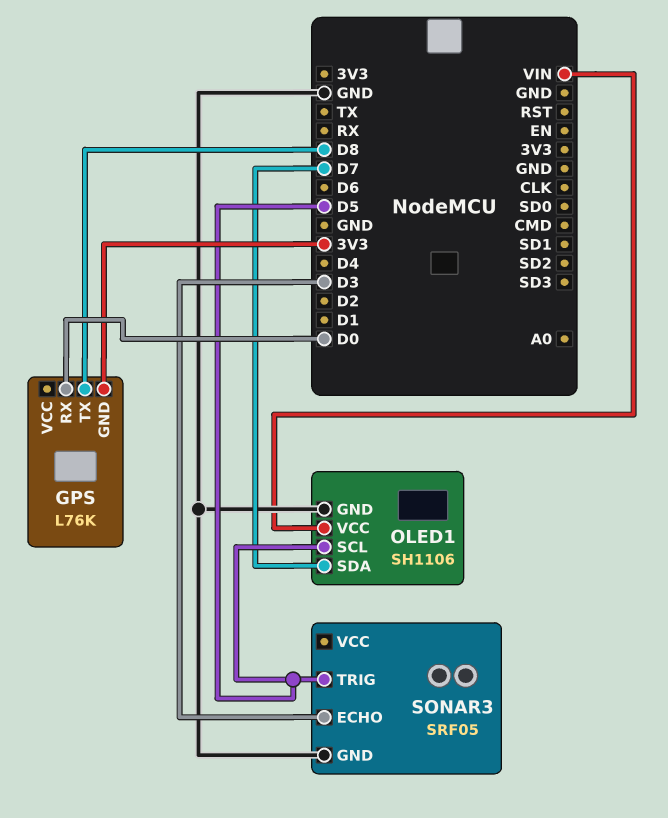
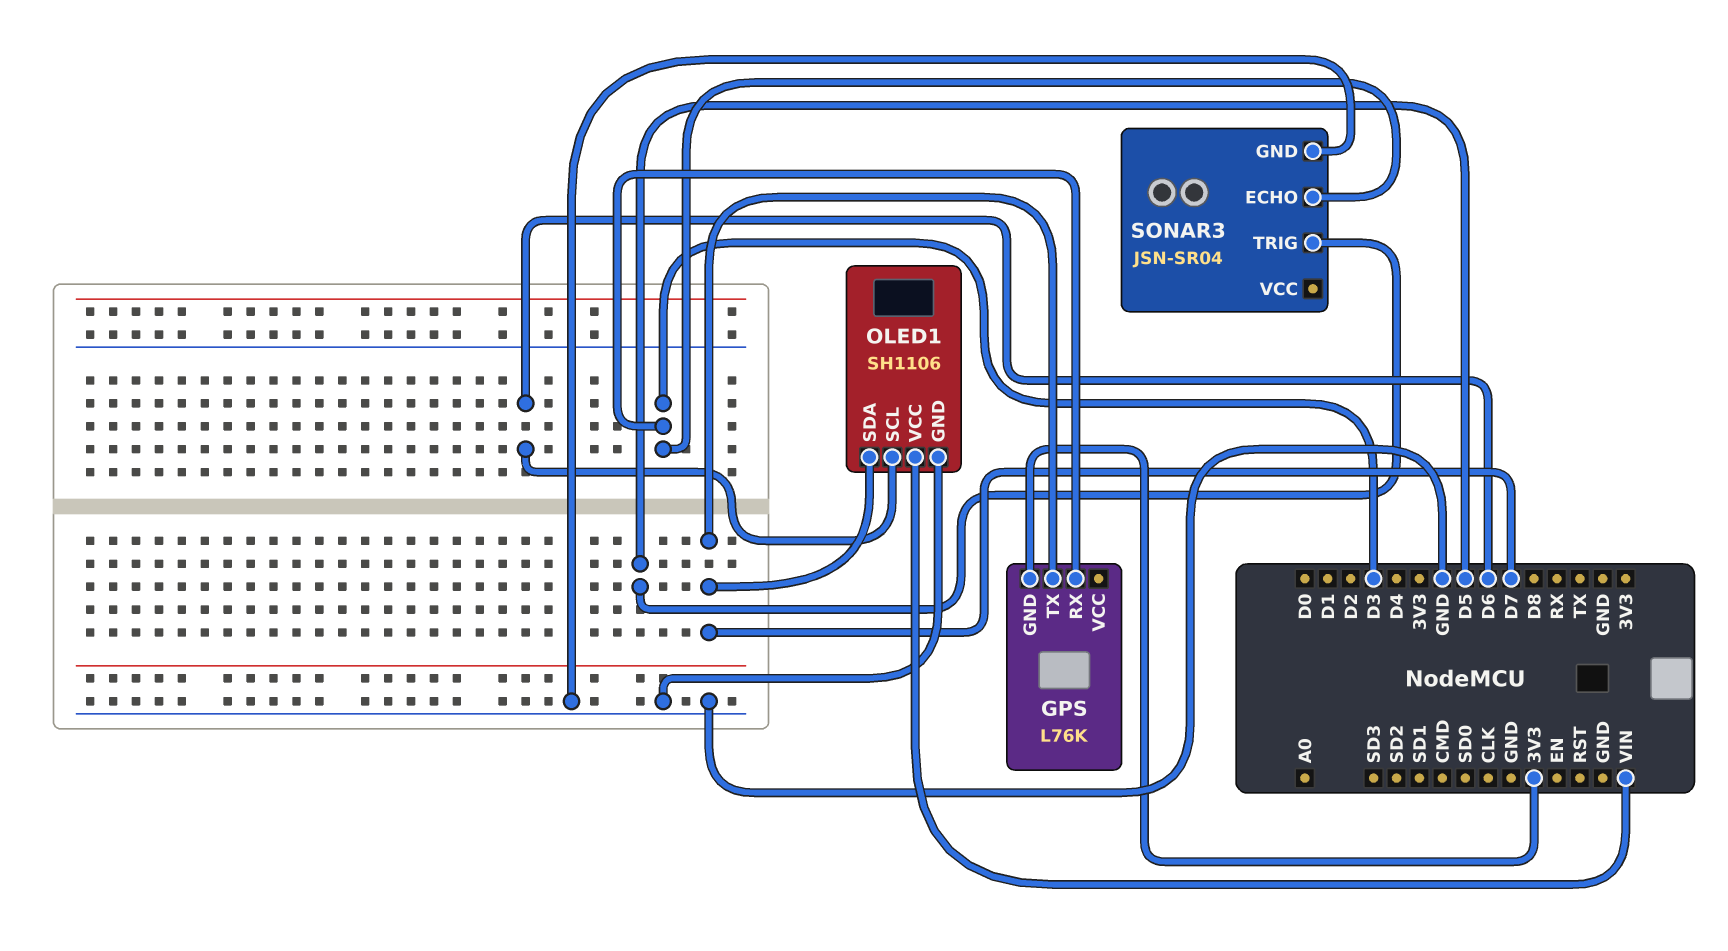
GPS pin RX: D0 -> D3
GPS pin TX: D8 -> D7
OLED1 pin SCL: D5 -> D6
SONAR3: SRF05 -> JSN-SR04

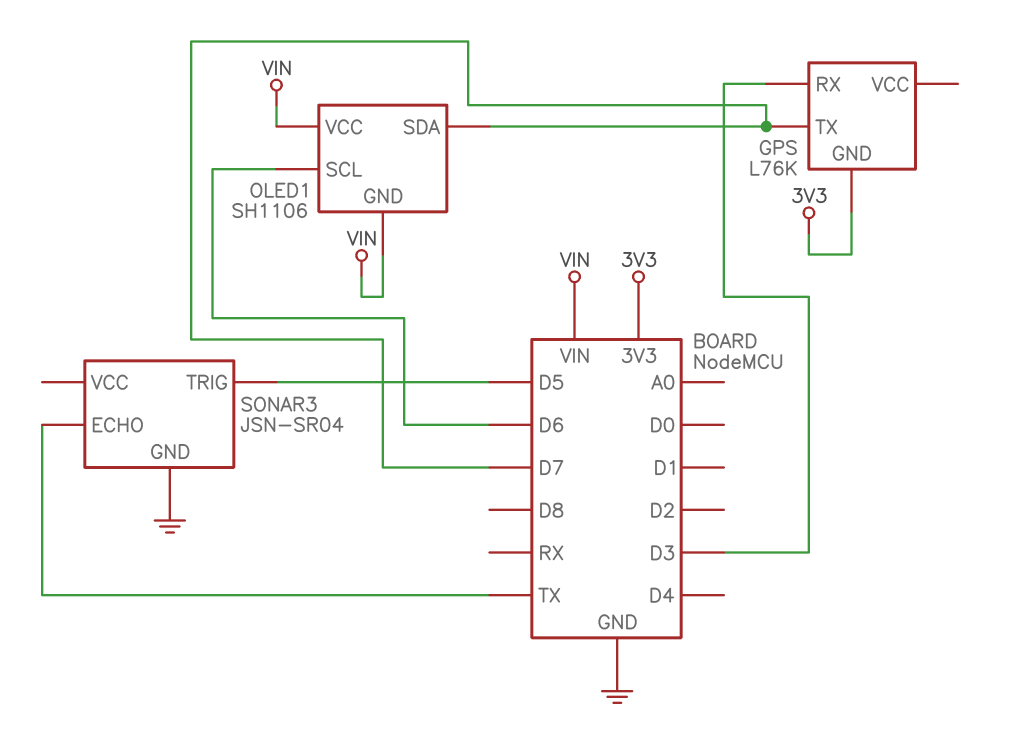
OLED1 pin GND: GND -> VIN
SONAR3 pin ECHO: D3 -> TX

